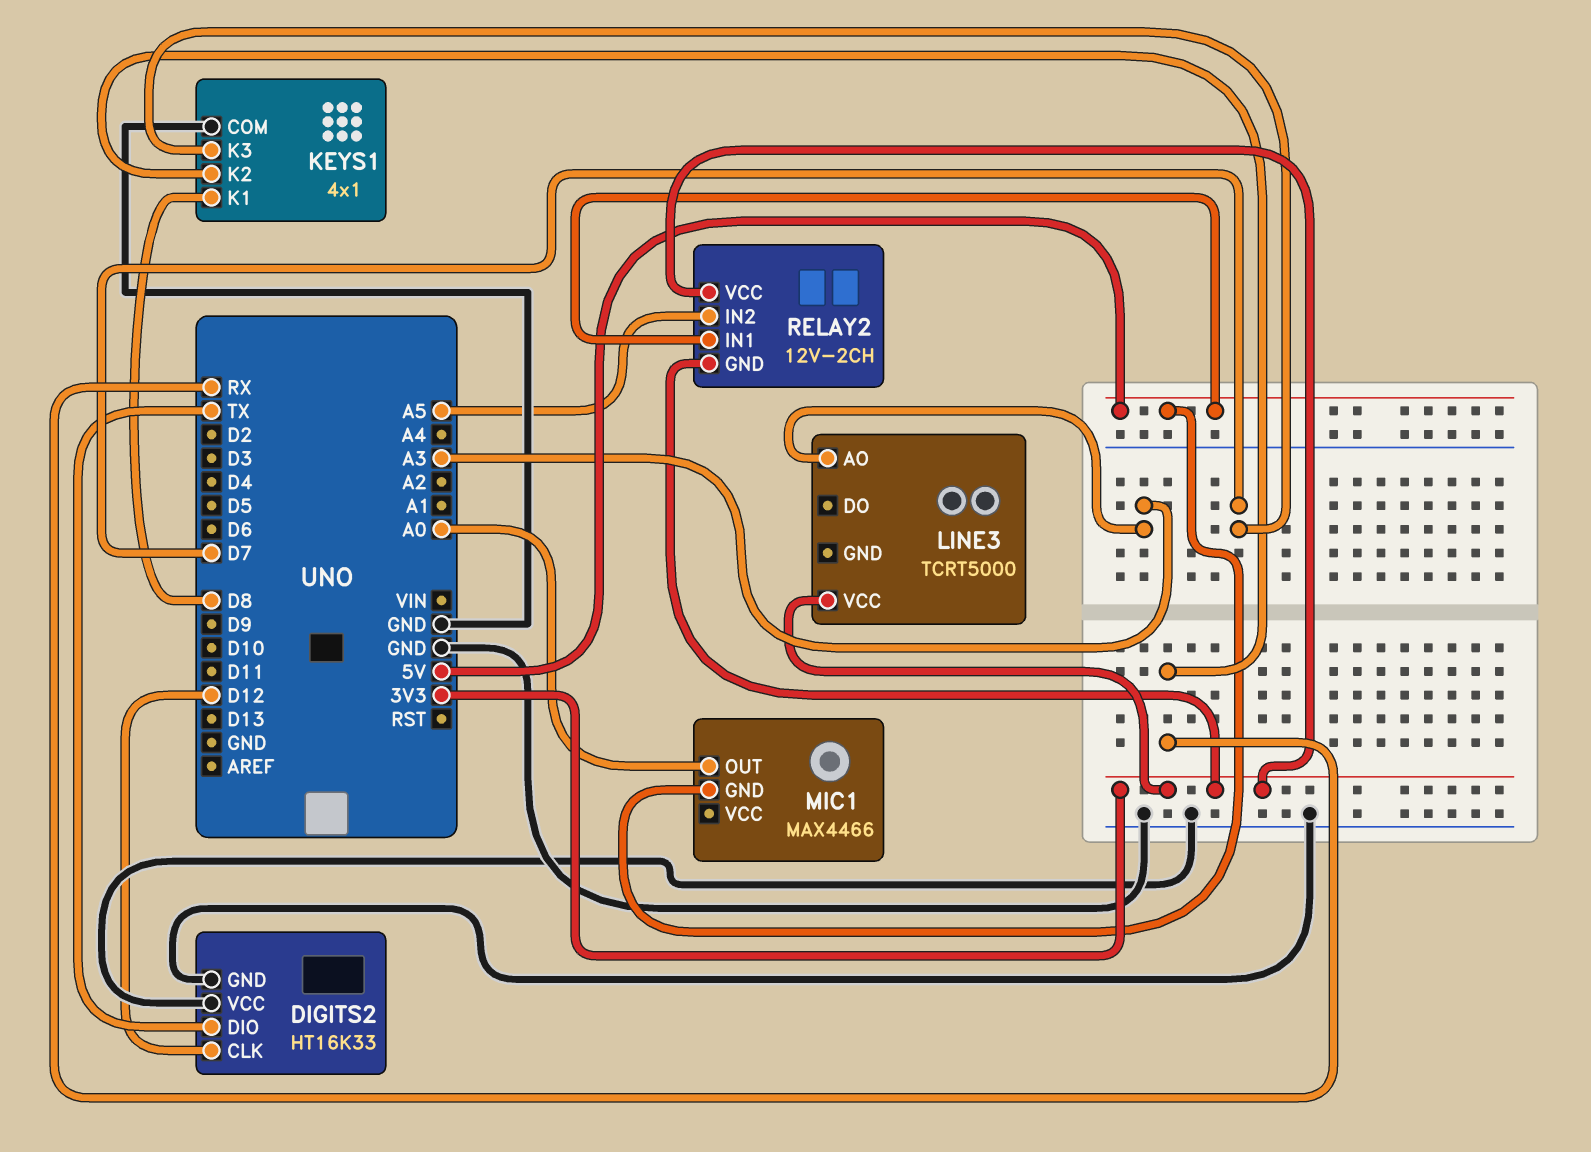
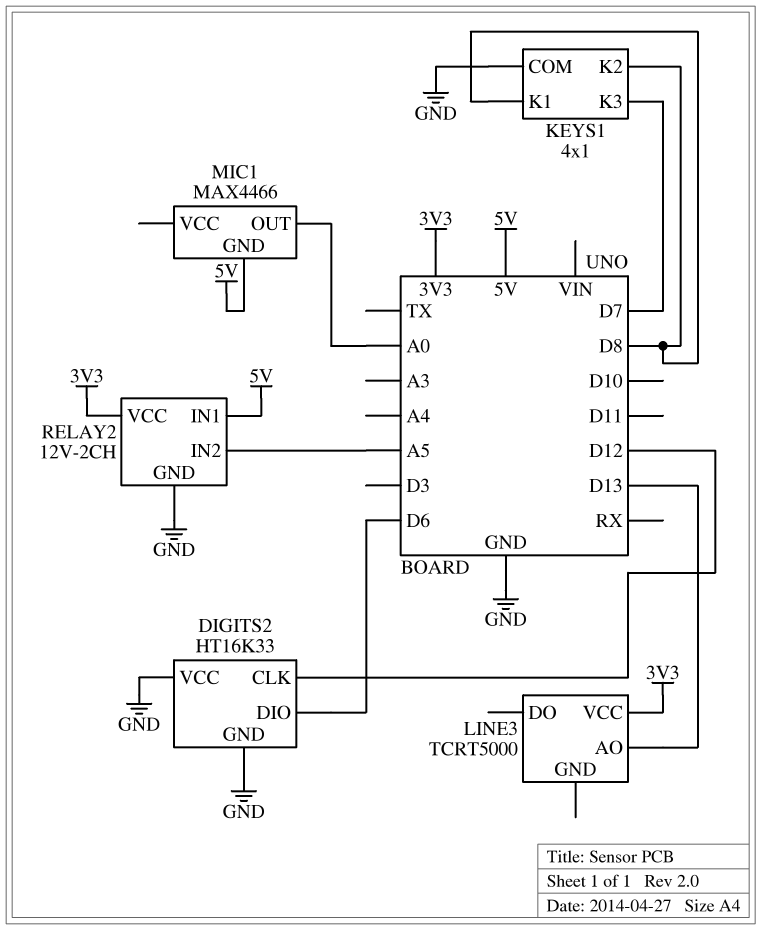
DIGITS2 pin DIO: TX -> D6
KEYS1 pin K2: RX -> D8
LINE3 pin AO: A3 -> D13
RELAY2 pin GND: 3V3 -> GND

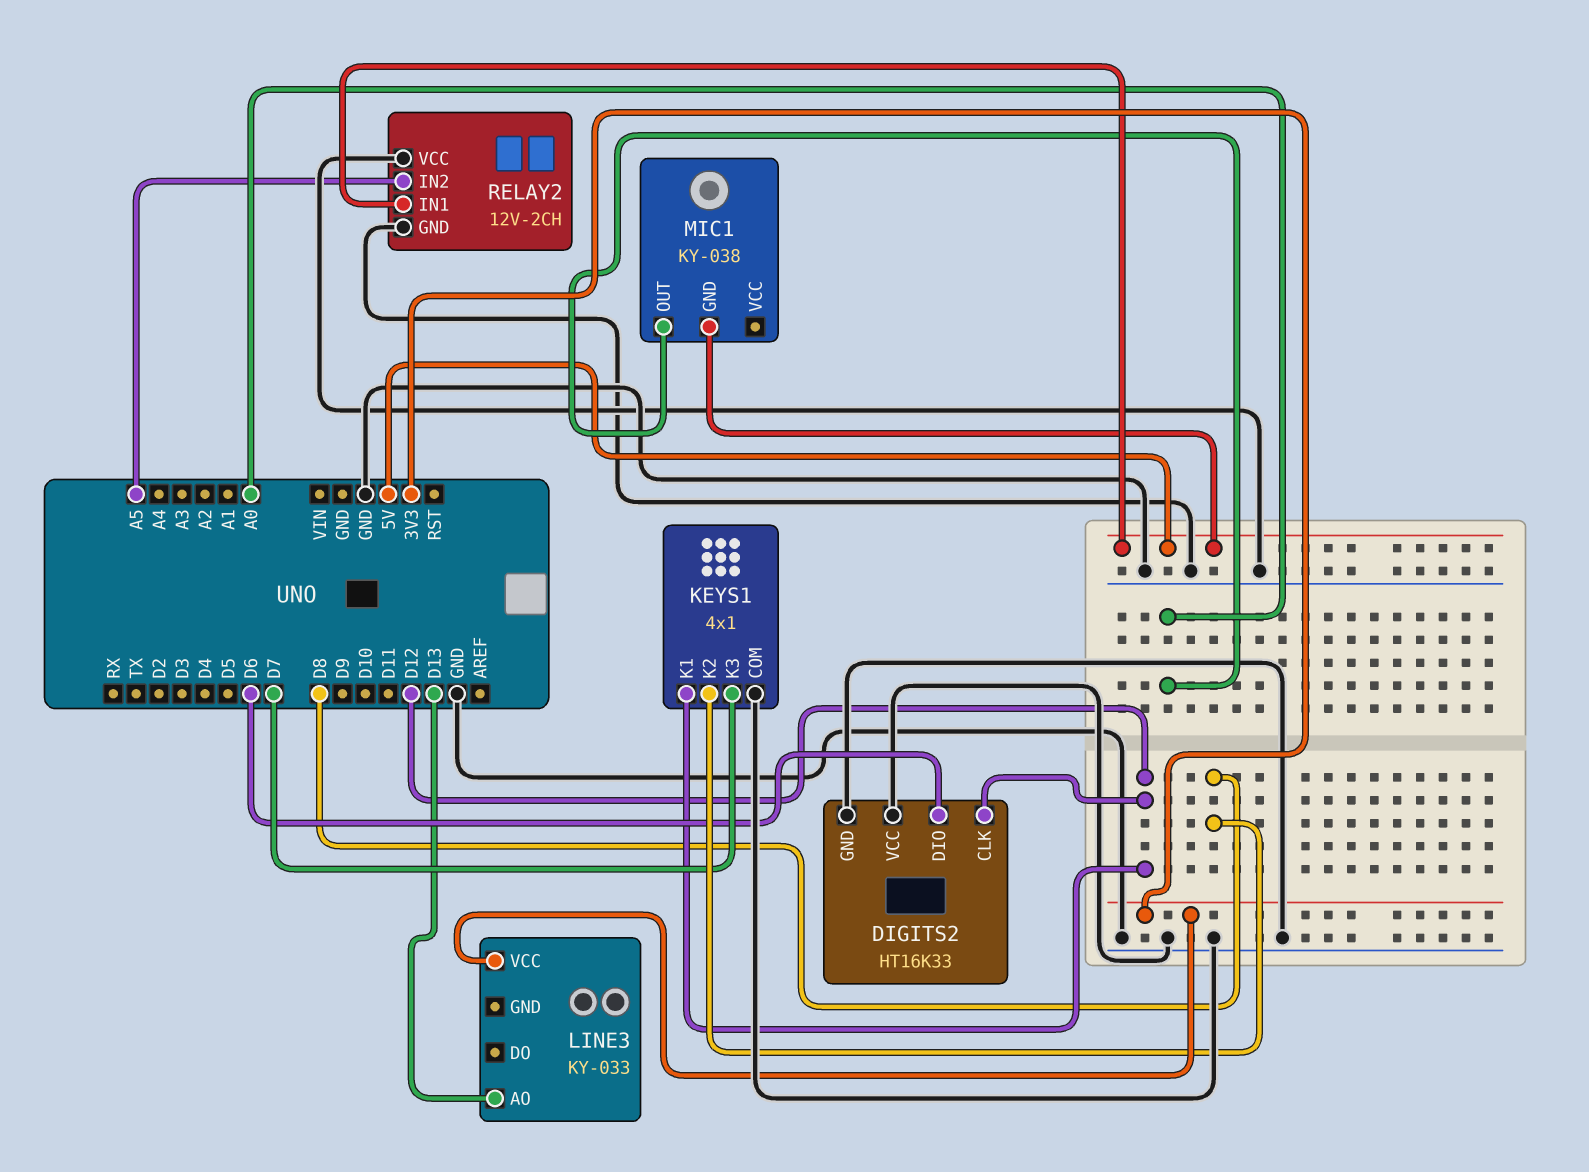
KEYS1 pin K1: D8 -> D12
LINE3: TCRT5000 -> KY-033
MIC1: MAX4466 -> KY-038
RELAY2 pin VCC: 3V3 -> GND

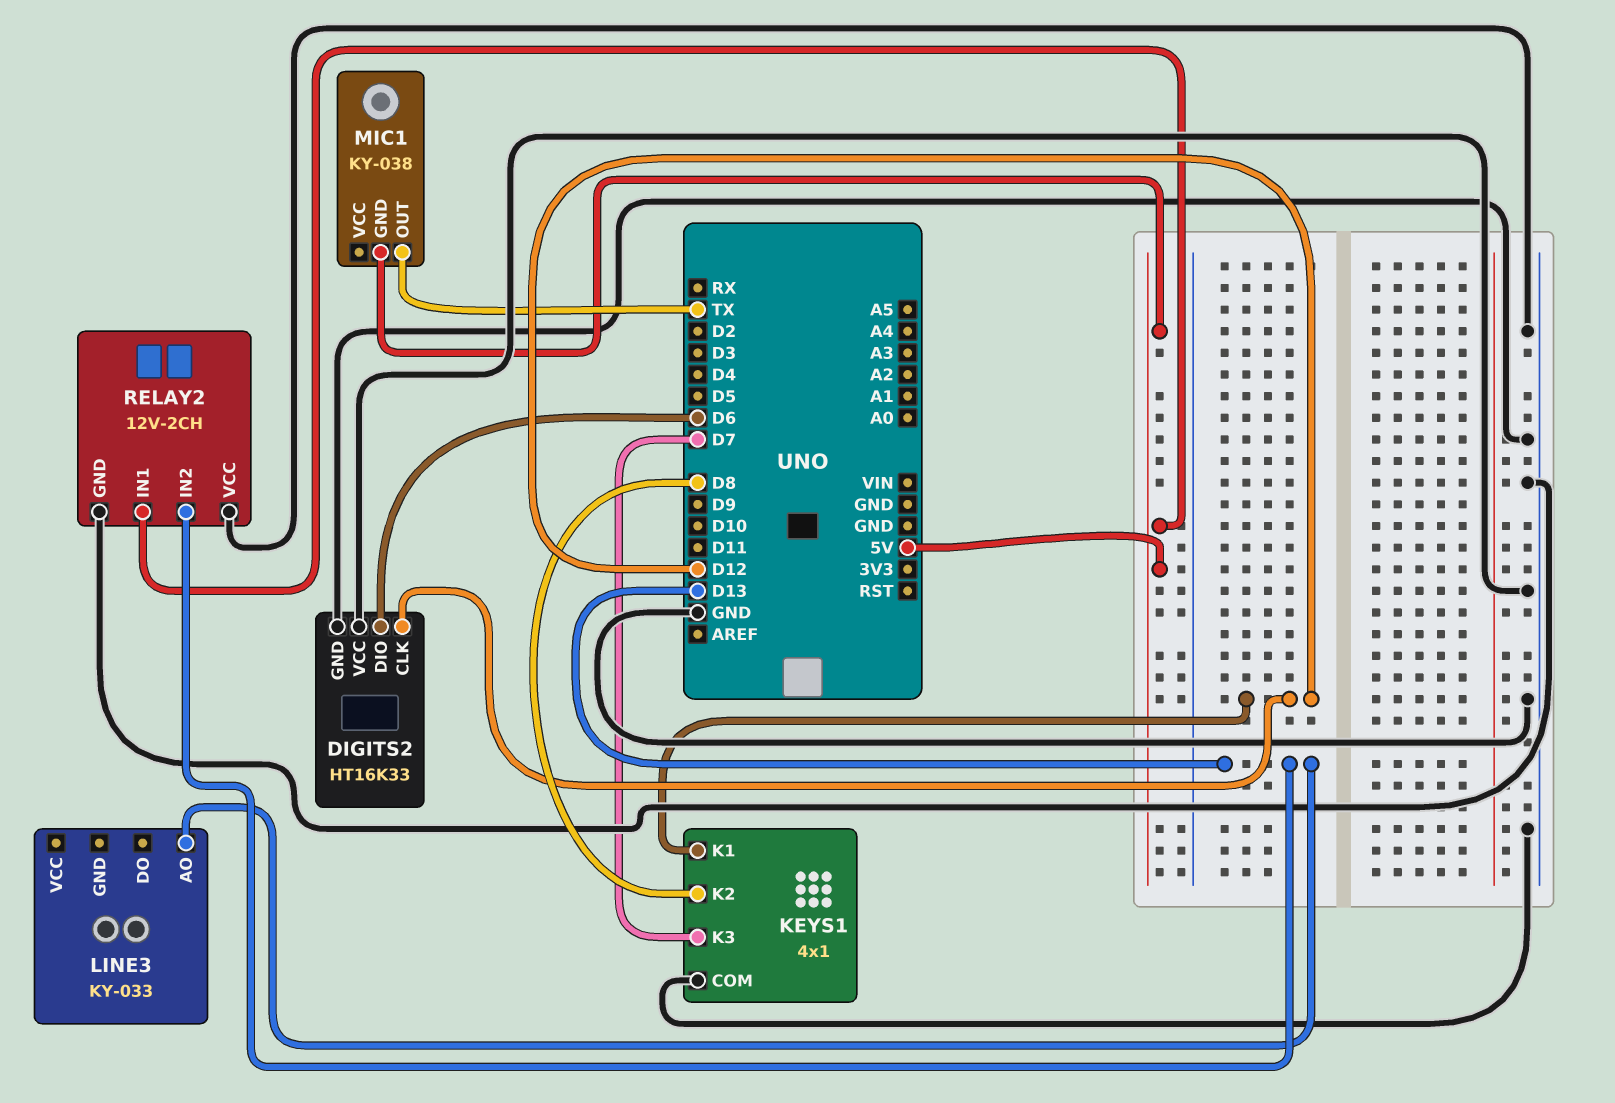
LINE3 pin VCC: 3V3 -> none
MIC1 pin OUT: A0 -> TX
RELAY2 pin IN2: A5 -> D13

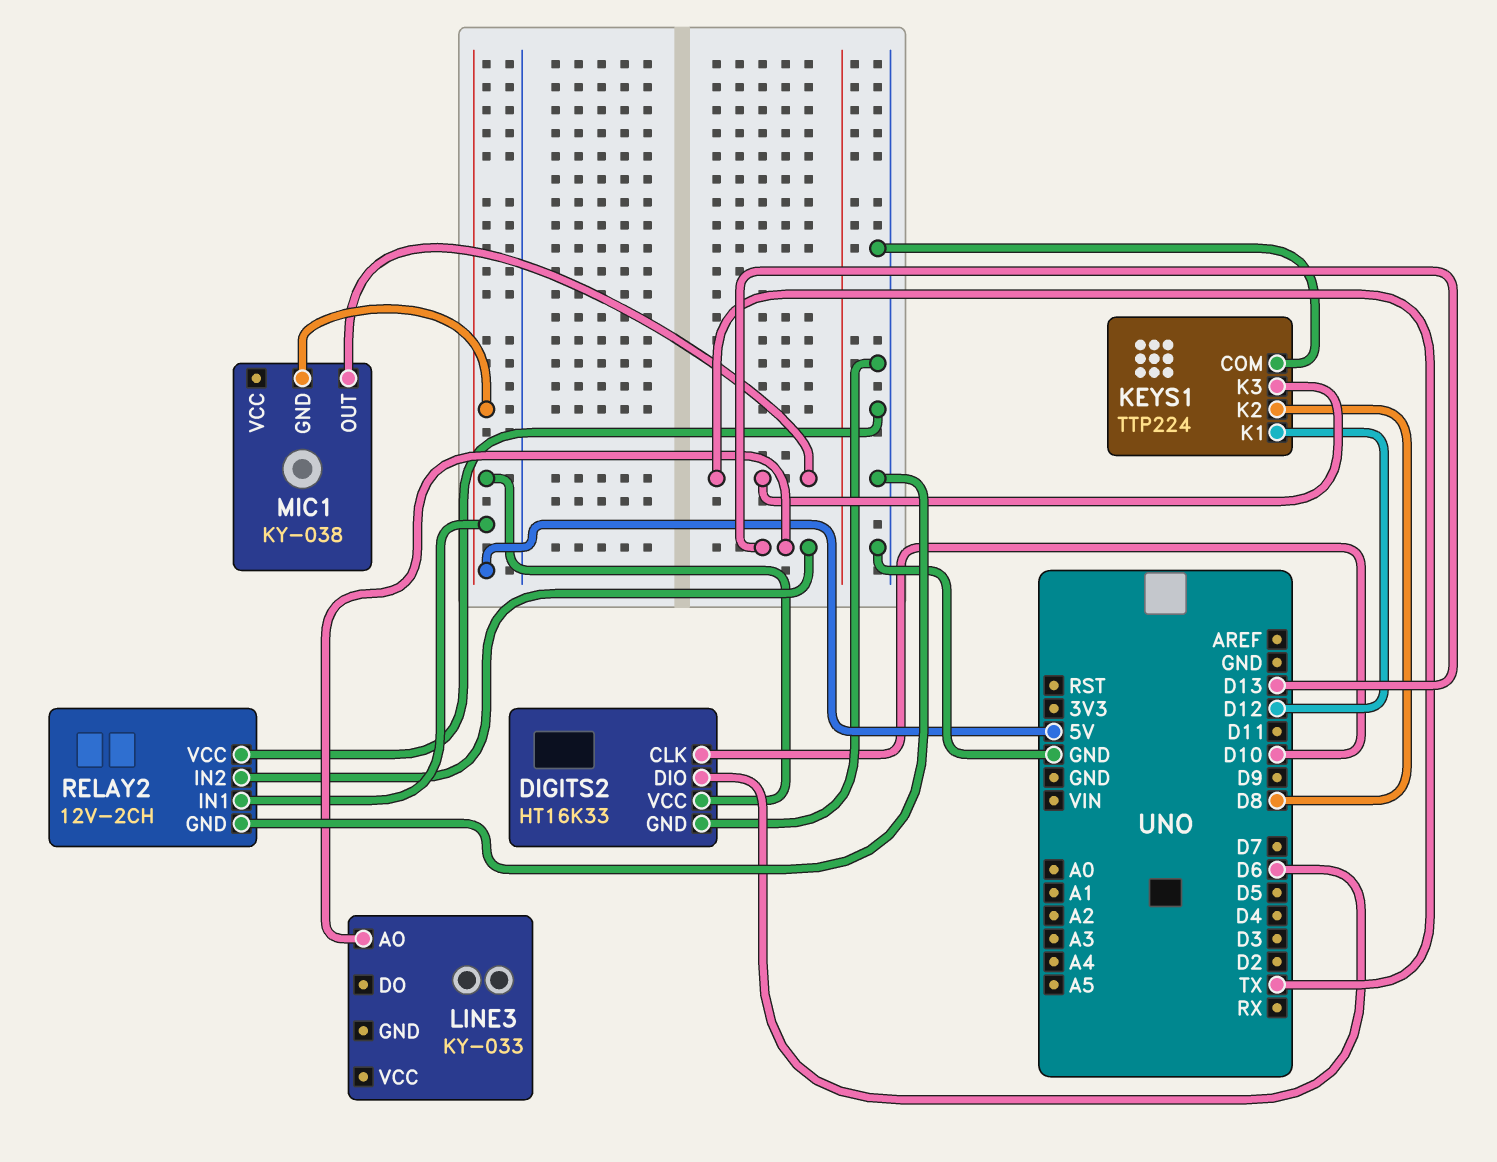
DIGITS2 pin CLK: D12 -> D10
DIGITS2 pin VCC: GND -> 5V
KEYS1: 4x1 -> TTP224
KEYS1 pin K3: D7 -> TX

